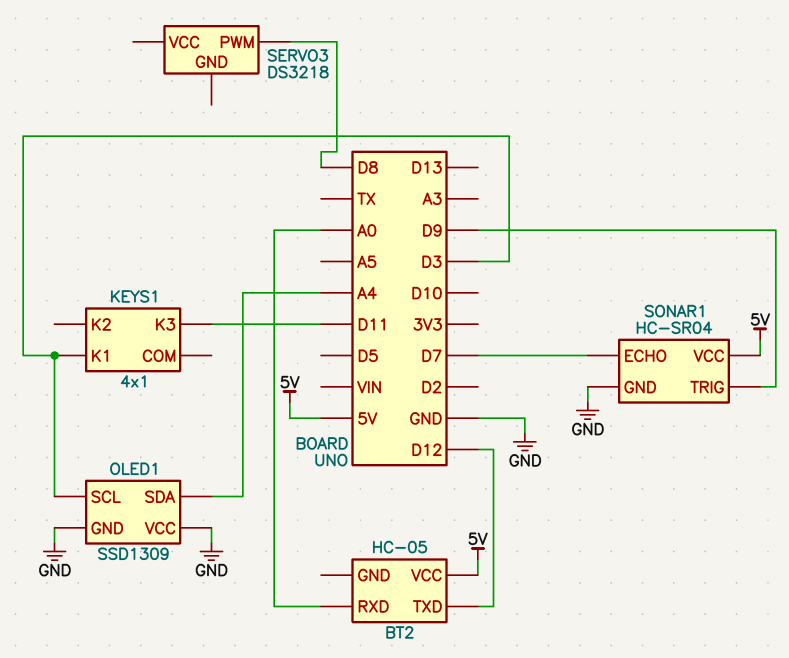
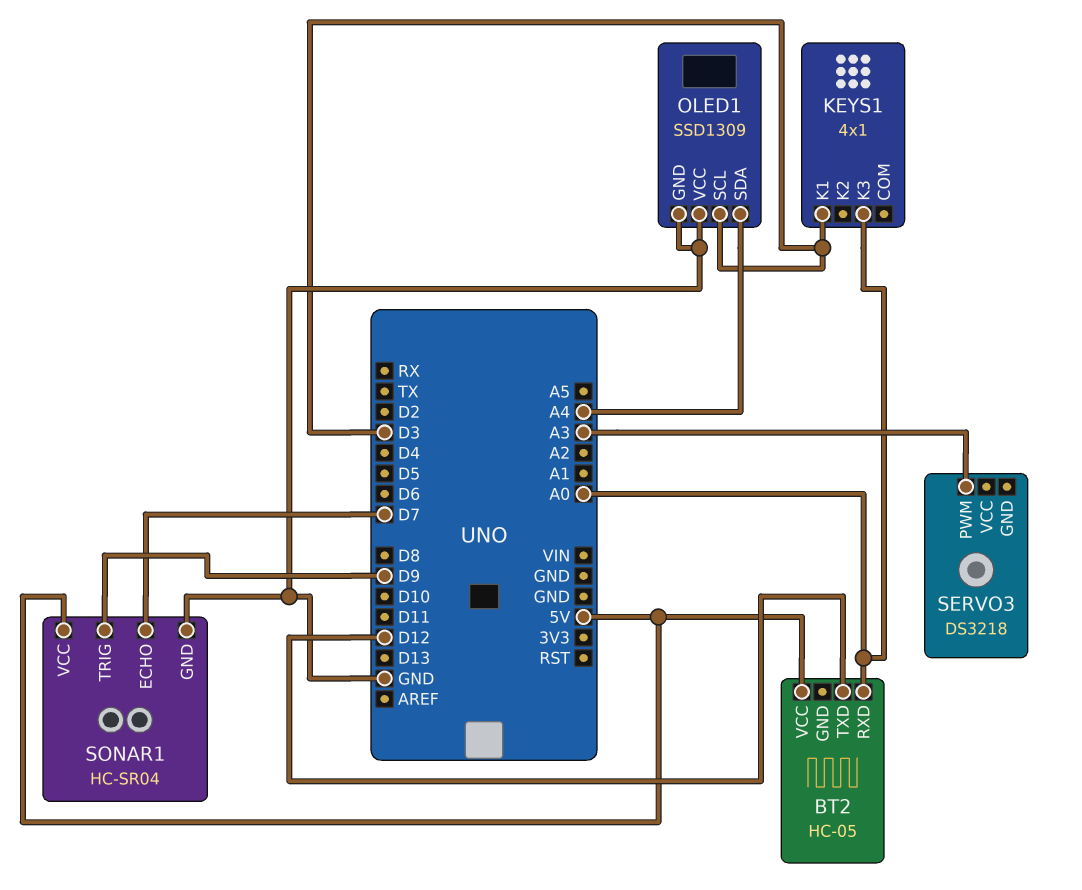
KEYS1 pin K3: D11 -> A0
SERVO3 pin PWM: D8 -> A3

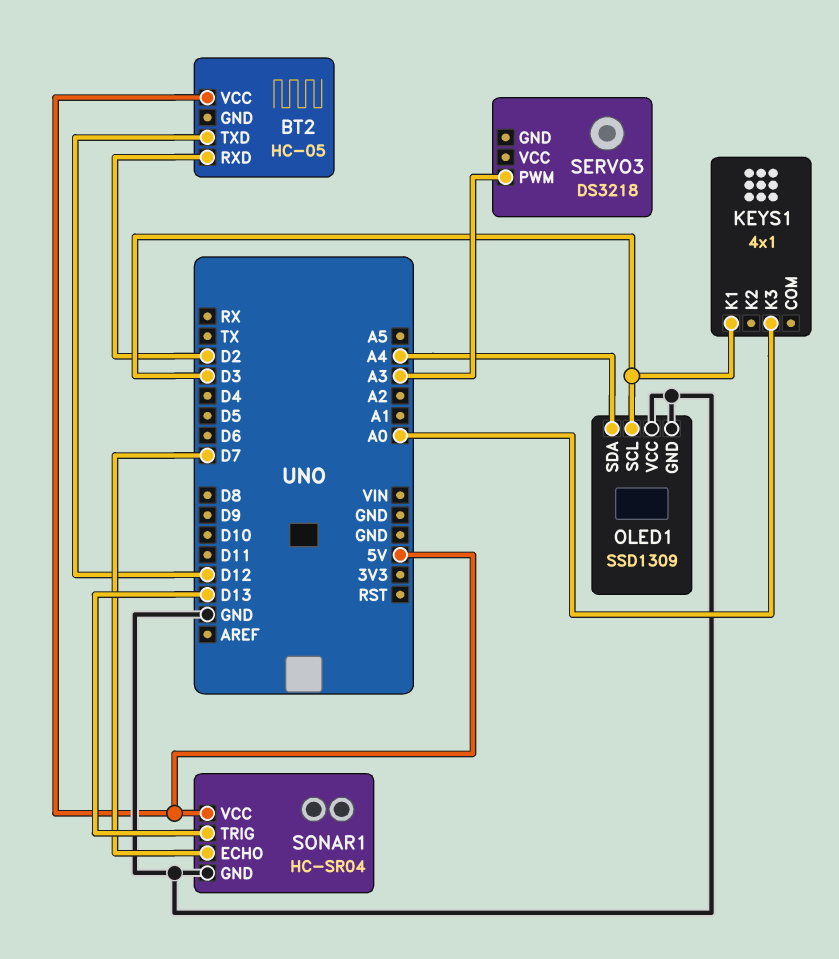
BT2 pin RXD: A0 -> D2
SONAR1 pin TRIG: D9 -> D13

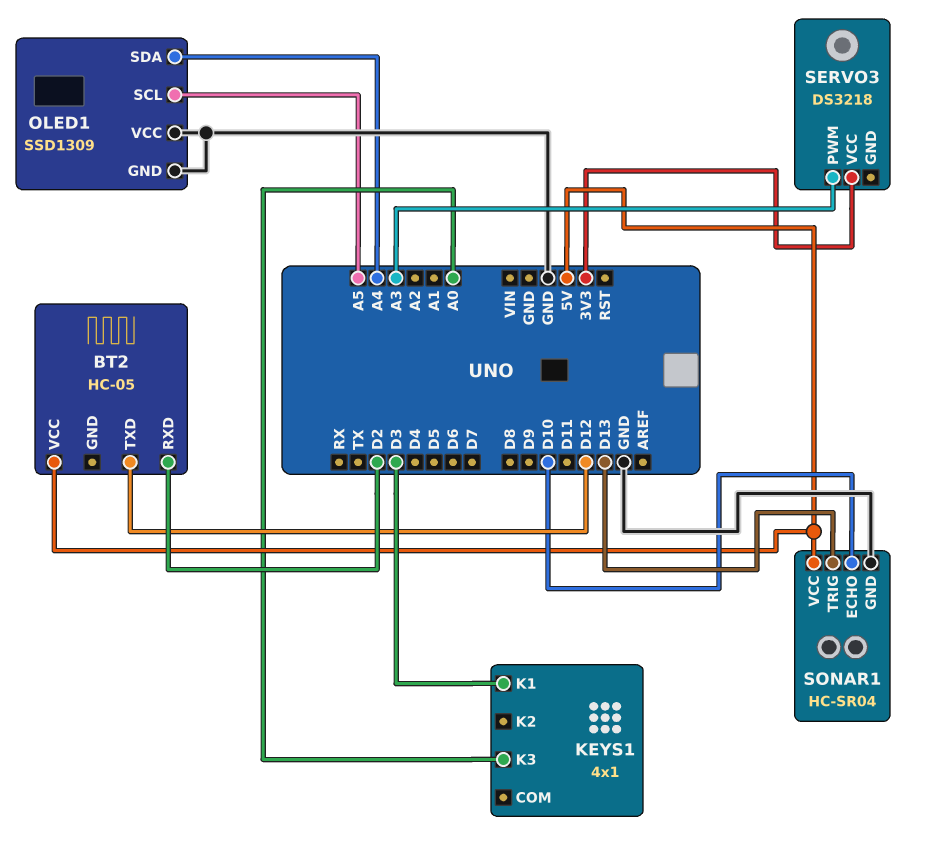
OLED1 pin SCL: D3 -> A5
SERVO3 pin VCC: none -> 3V3
SONAR1 pin ECHO: D7 -> D10

